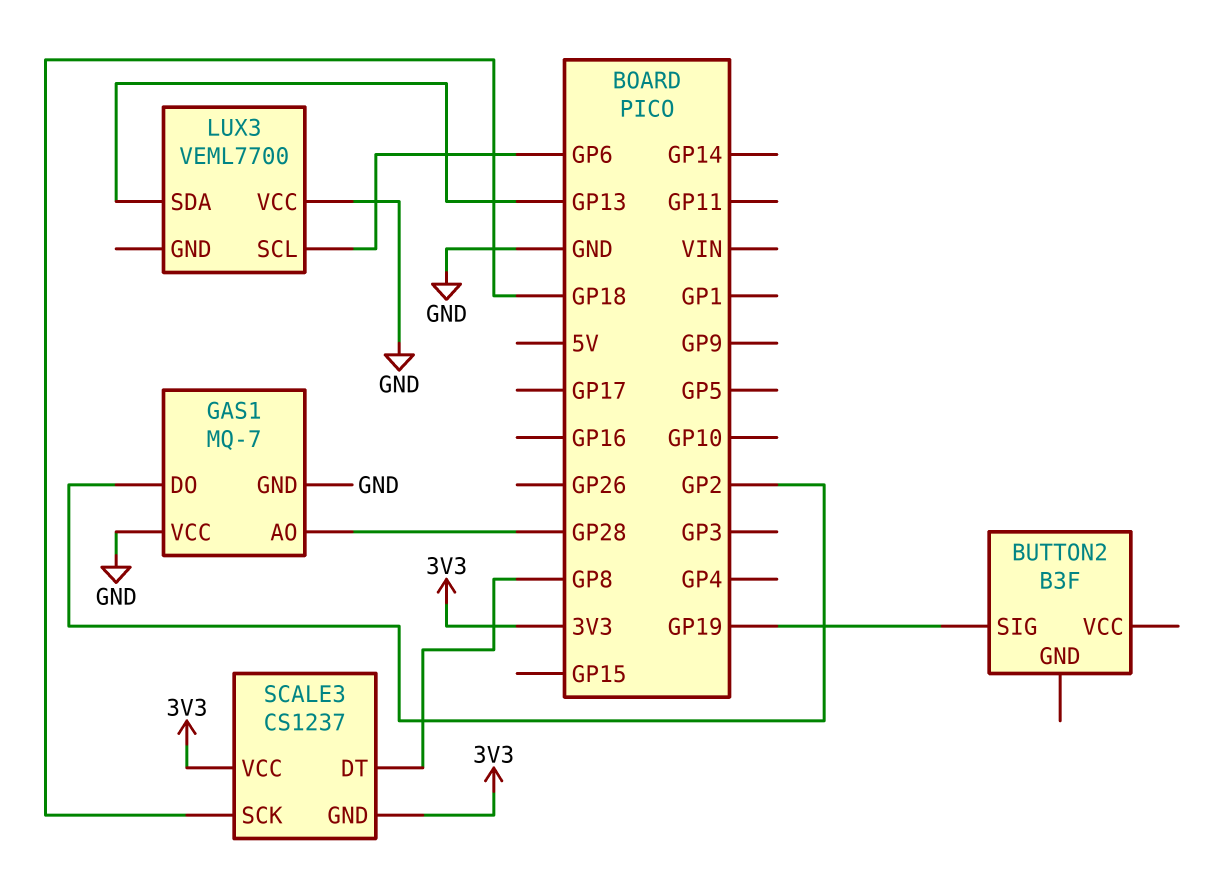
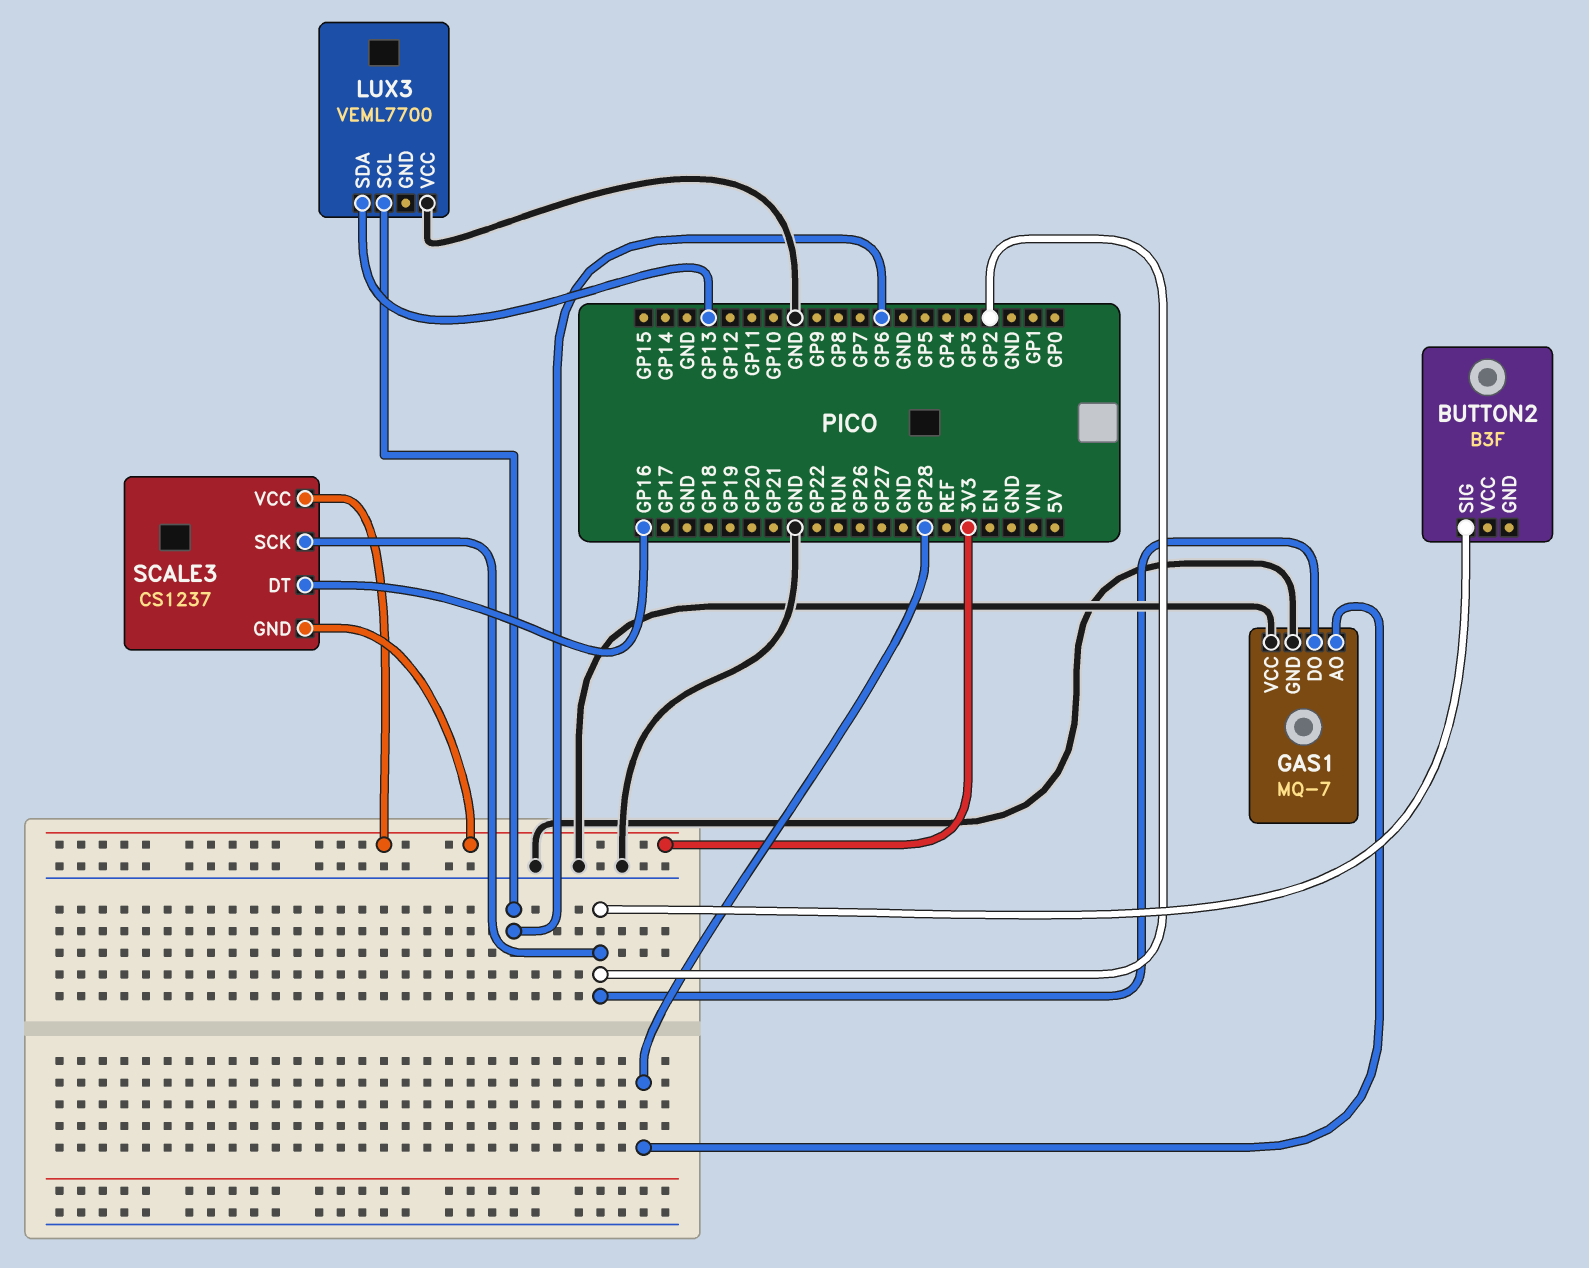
BUTTON2 pin SIG: GP19 -> GP2
SCALE3 pin DT: GP8 -> GP16
SCALE3 pin SCK: GP18 -> GP2

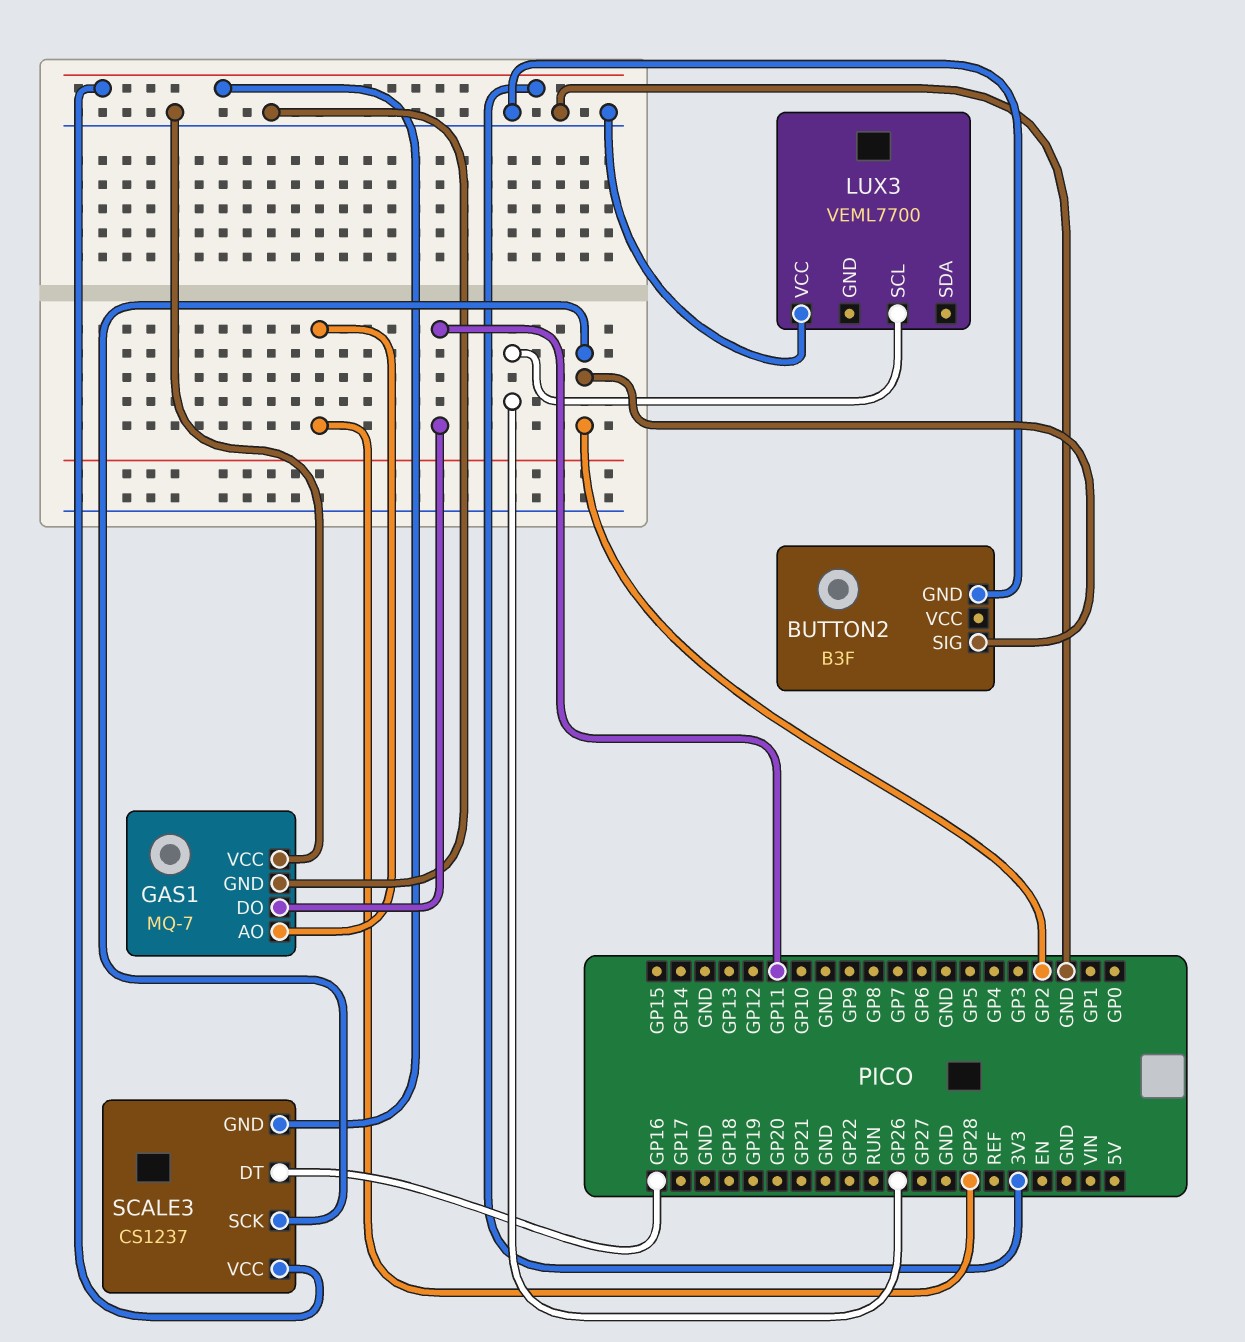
BUTTON2 pin GND: none -> GND
GAS1 pin DO: GP2 -> GP11
LUX3 pin SCL: GP6 -> GP26
LUX3 pin SDA: GP13 -> none

